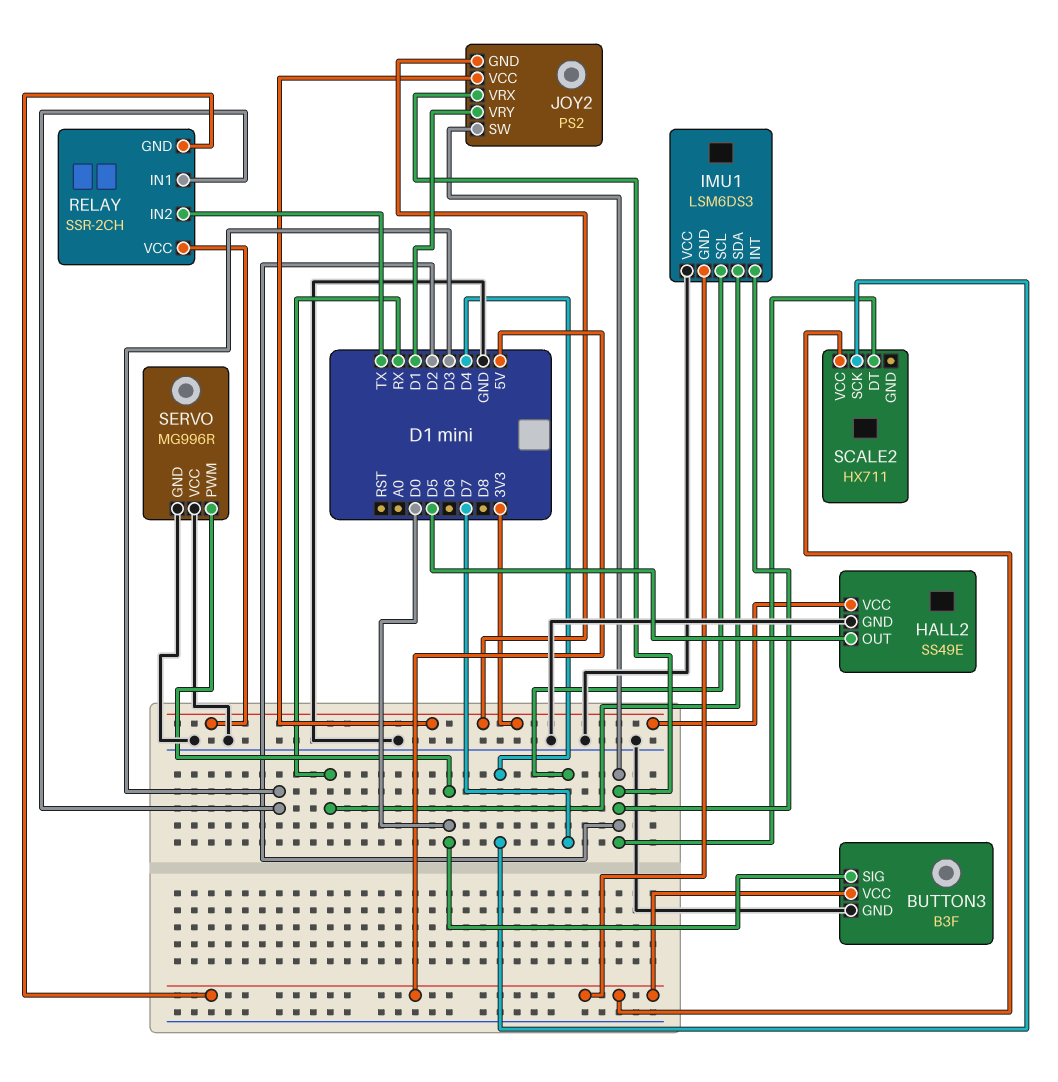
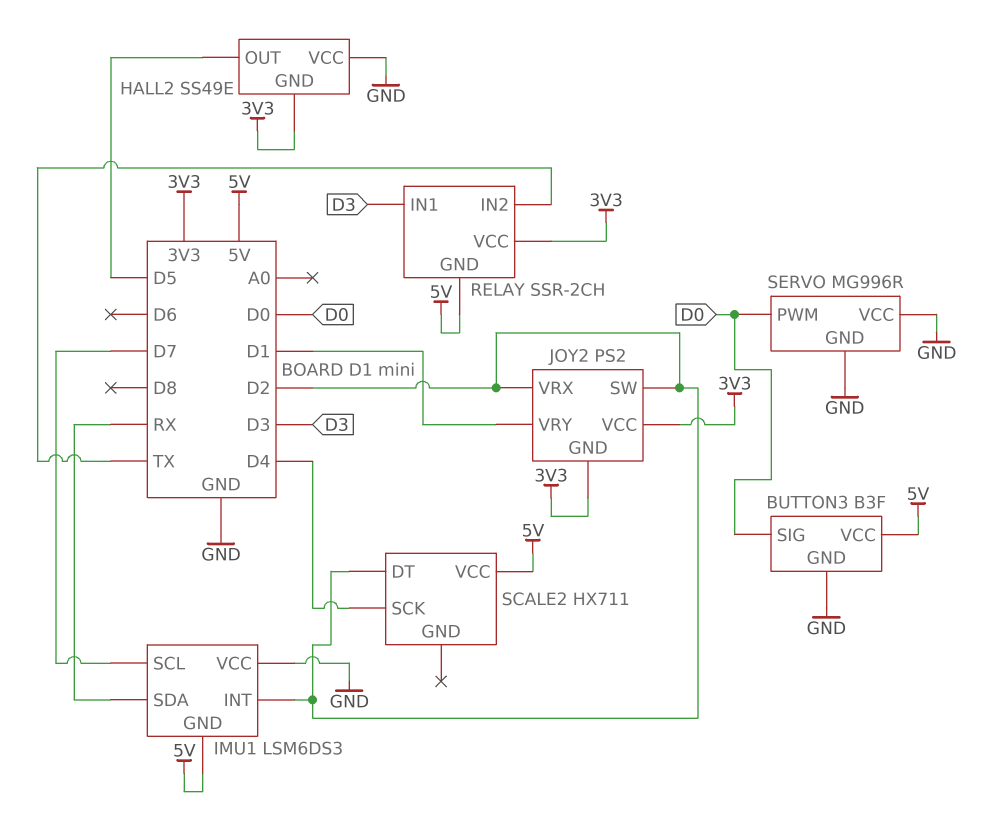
HALL2 pin GND: GND -> 3V3
HALL2 pin VCC: 3V3 -> GND

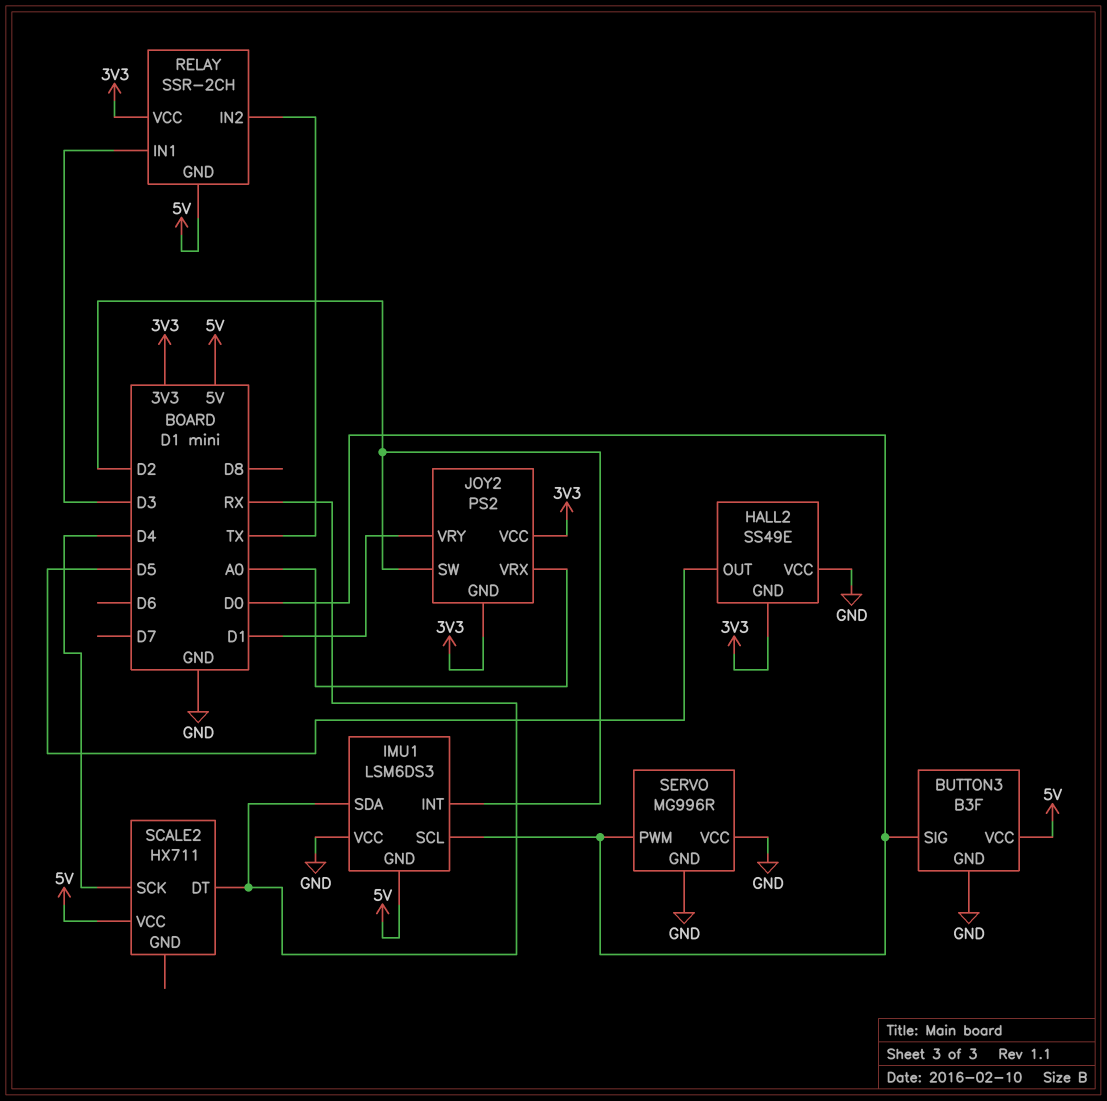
IMU1 pin SCL: D7 -> D0
JOY2 pin VRX: D2 -> A0
SCALE2 pin DT: D2 -> RX

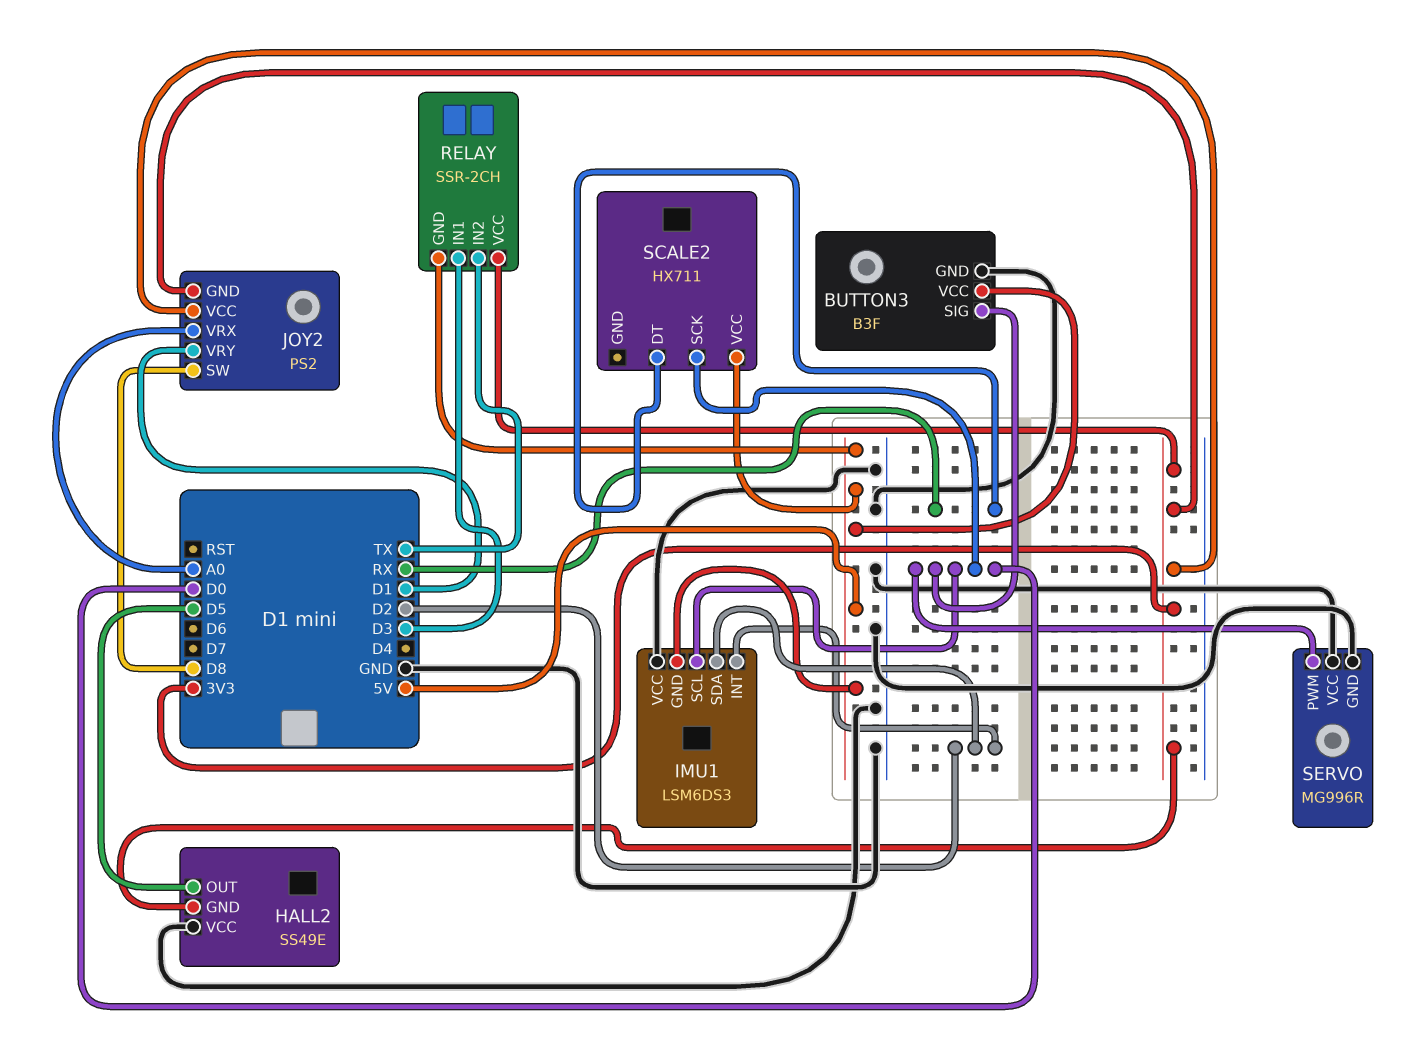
IMU1 pin SDA: RX -> D2
JOY2 pin SW: D2 -> D8
SCALE2 pin SCK: D4 -> D0

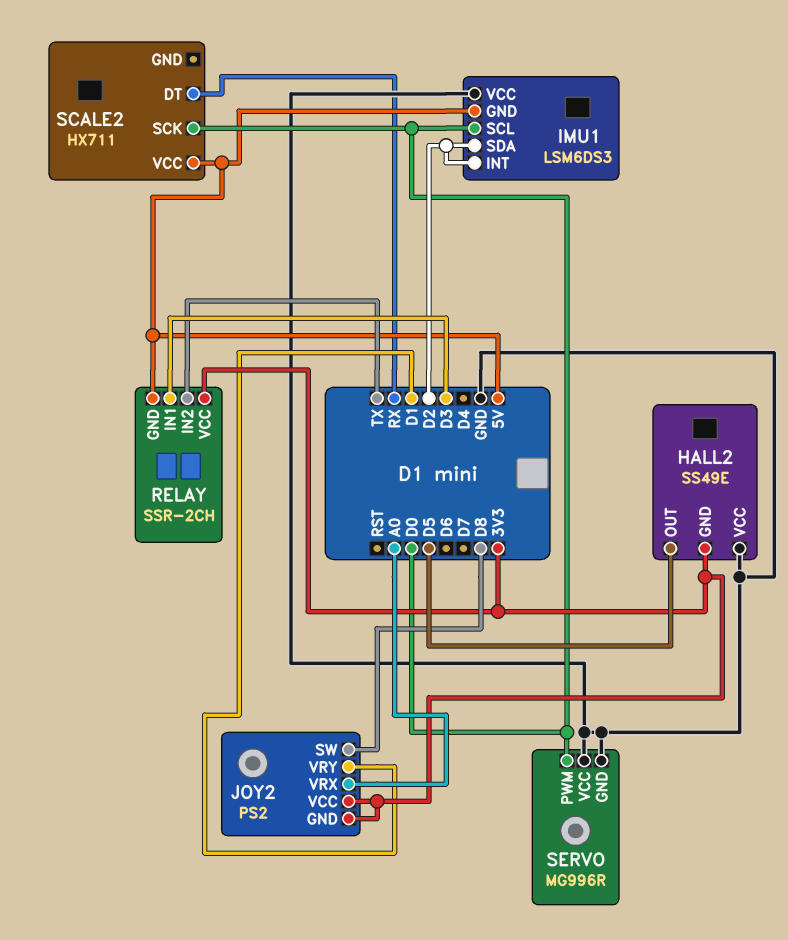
BUTTON3: B3F -> none
BUTTON3 pin GND: GND -> none
BUTTON3 pin SIG: D0 -> none
BUTTON3 pin VCC: 5V -> none

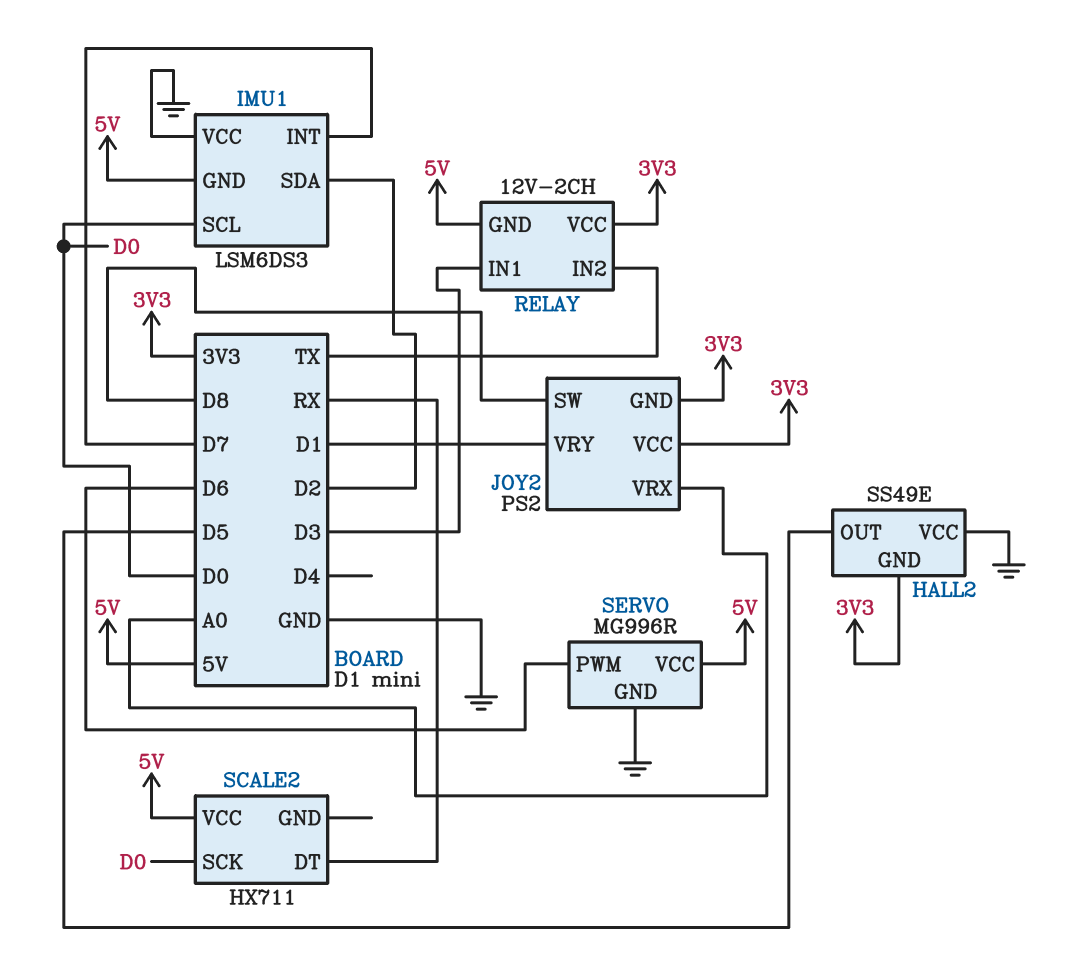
IMU1 pin INT: D2 -> D7
RELAY: SSR-2CH -> 12V-2CH
SERVO pin PWM: D0 -> D6
SERVO pin VCC: GND -> 5V

